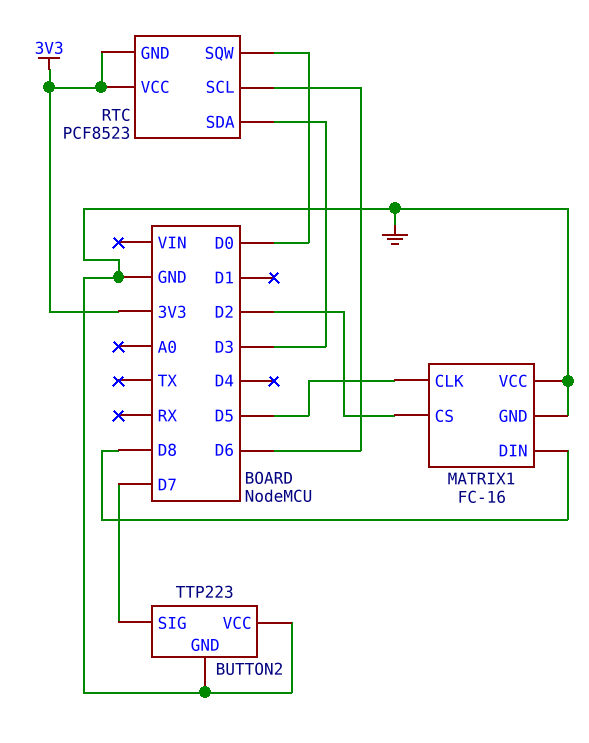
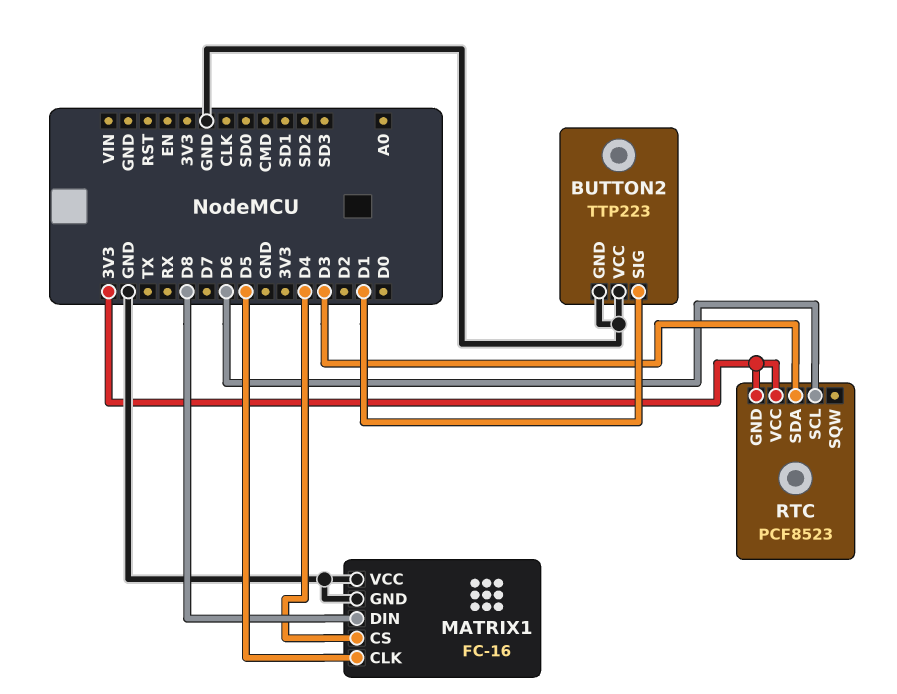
BUTTON2 pin SIG: D7 -> D1
MATRIX1 pin CS: D2 -> D4
RTC pin SQW: D0 -> none

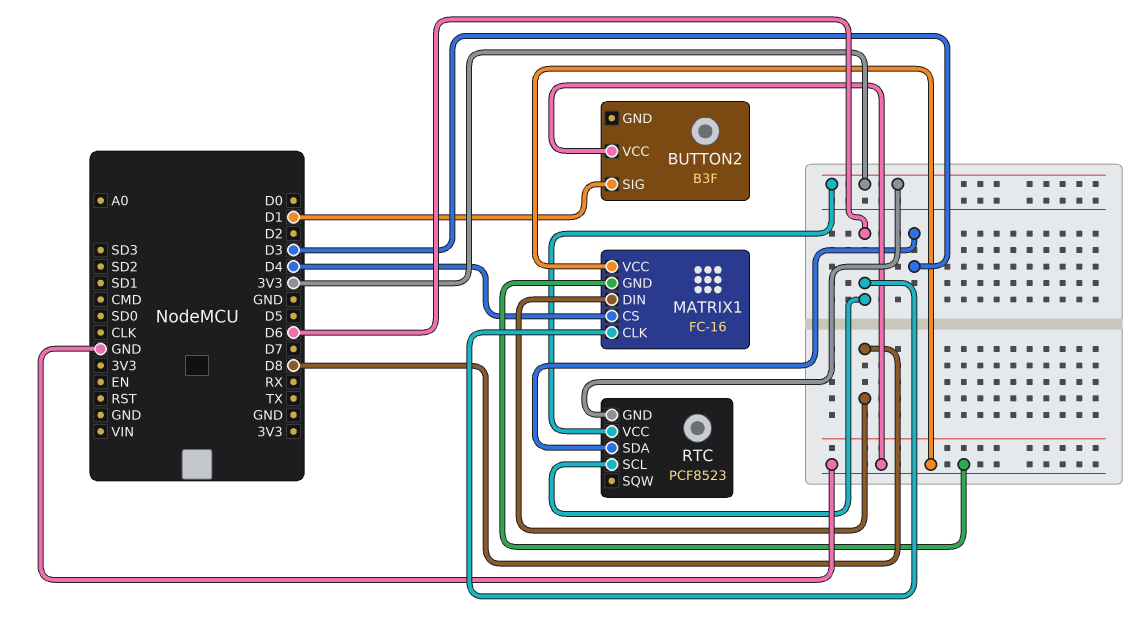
BUTTON2: TTP223 -> B3F
BUTTON2 pin GND: GND -> none
MATRIX1 pin CLK: D5 -> D6

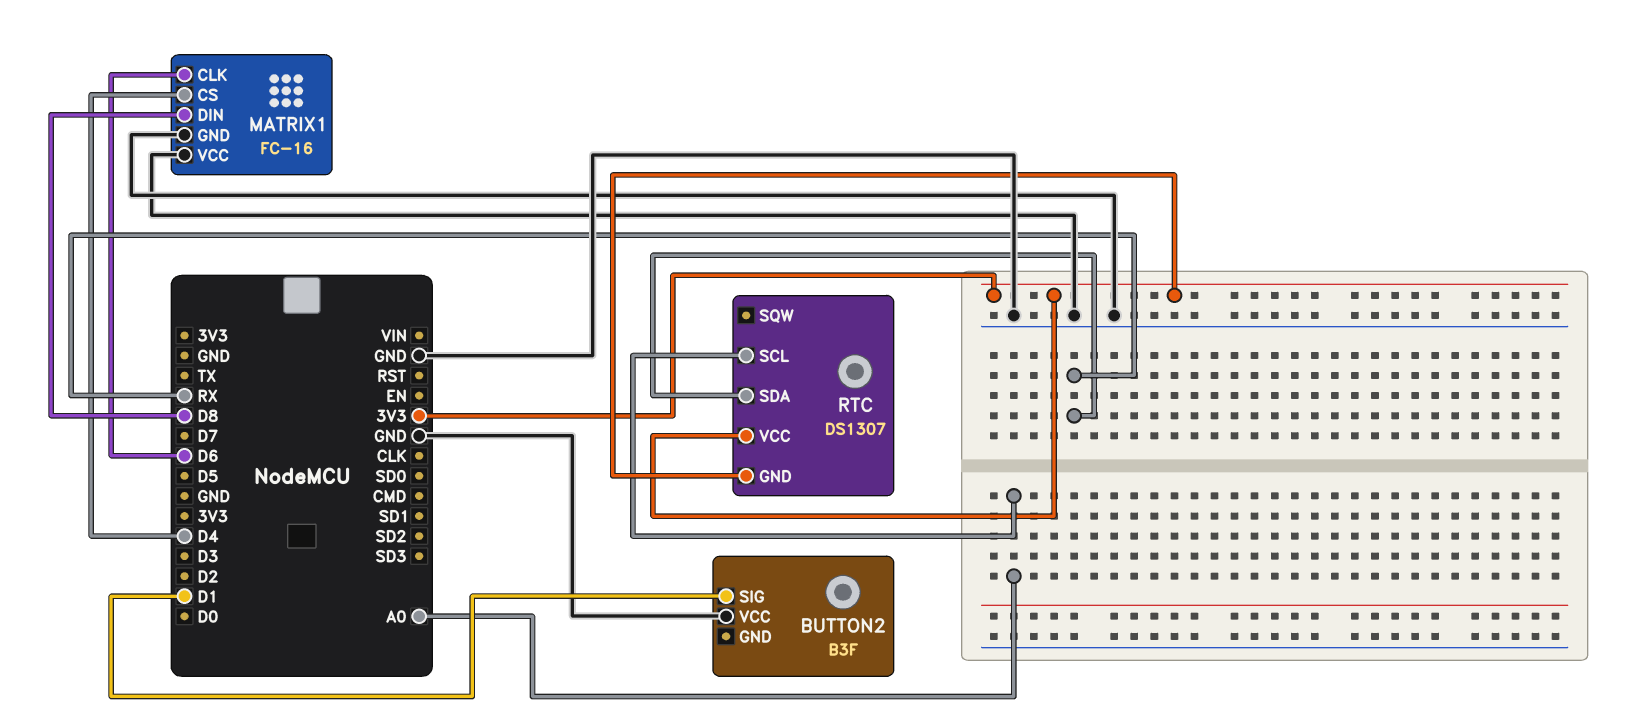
RTC: PCF8523 -> DS1307
RTC pin SCL: D6 -> A0
RTC pin SDA: D3 -> RX

